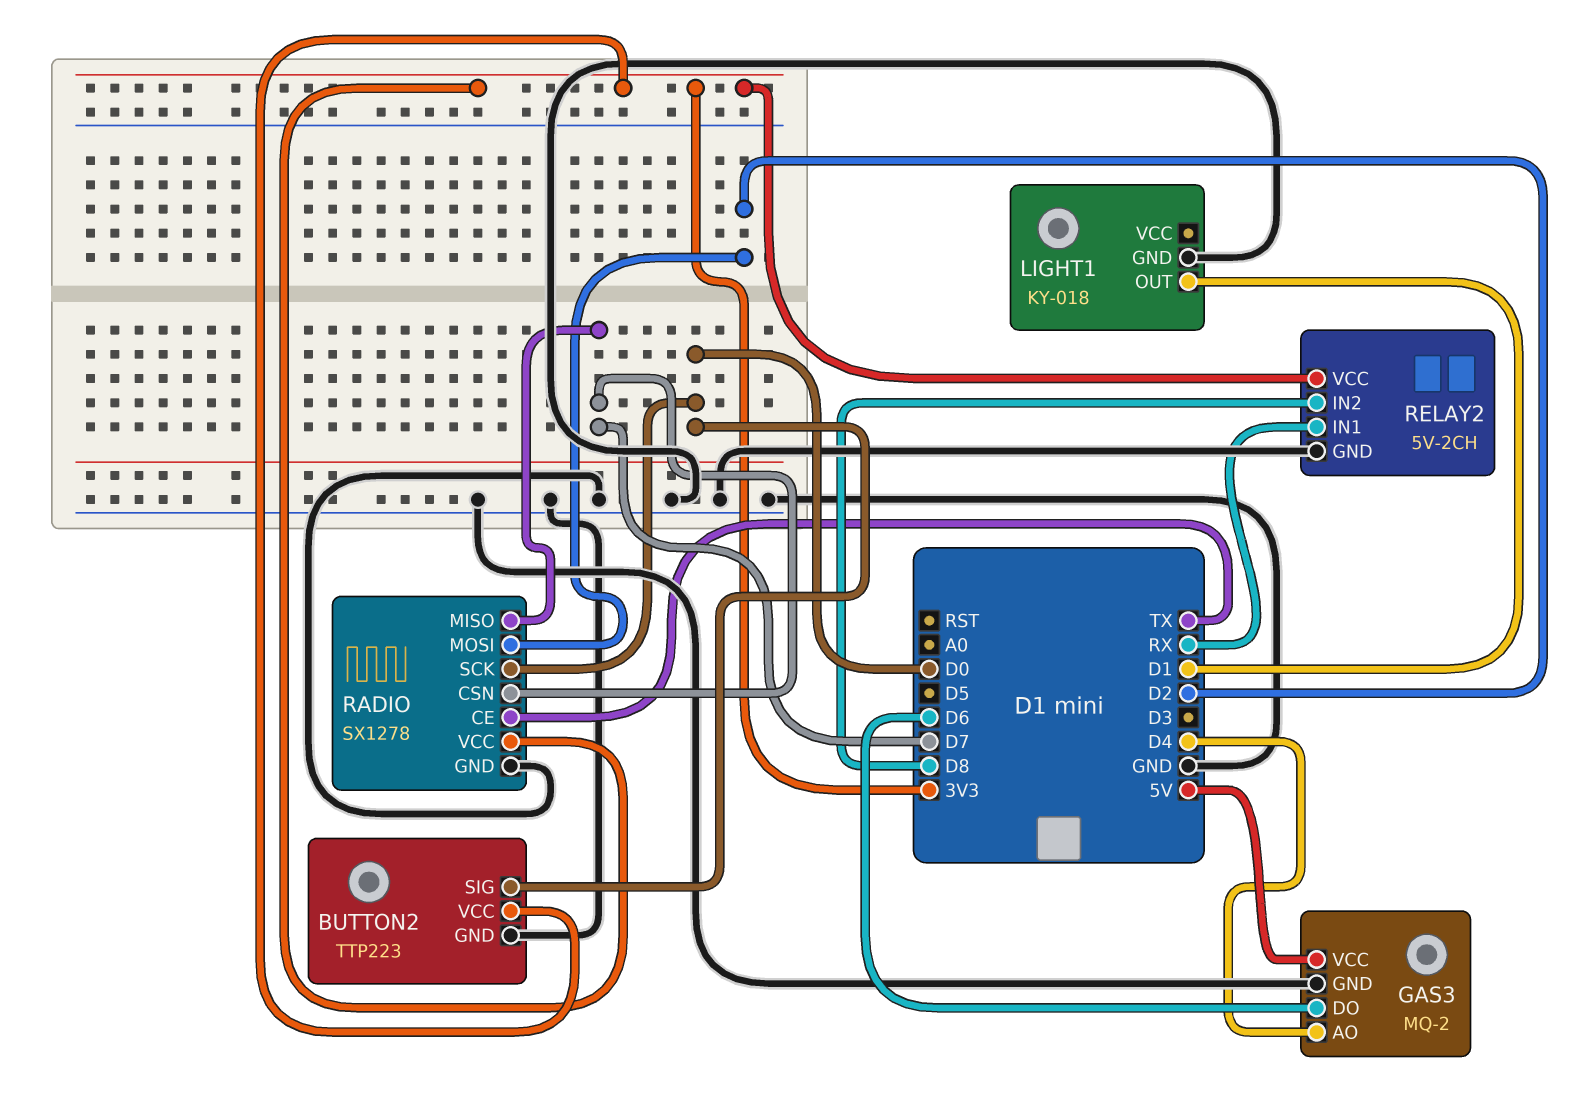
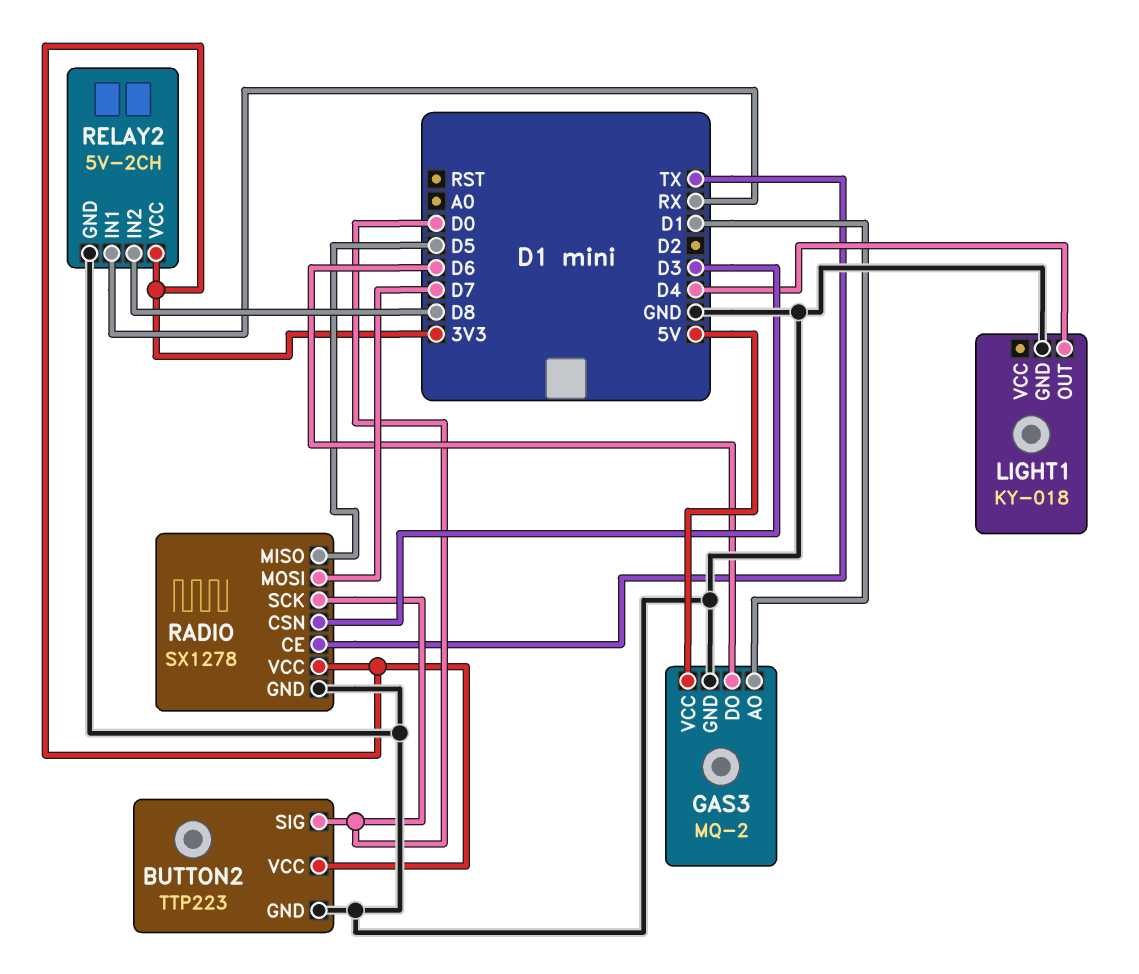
GAS3 pin AO: D4 -> D1
LIGHT1 pin OUT: D1 -> D4
RADIO pin CSN: D7 -> D3
RADIO pin MISO: D7 -> D5
RADIO pin MOSI: D2 -> D7

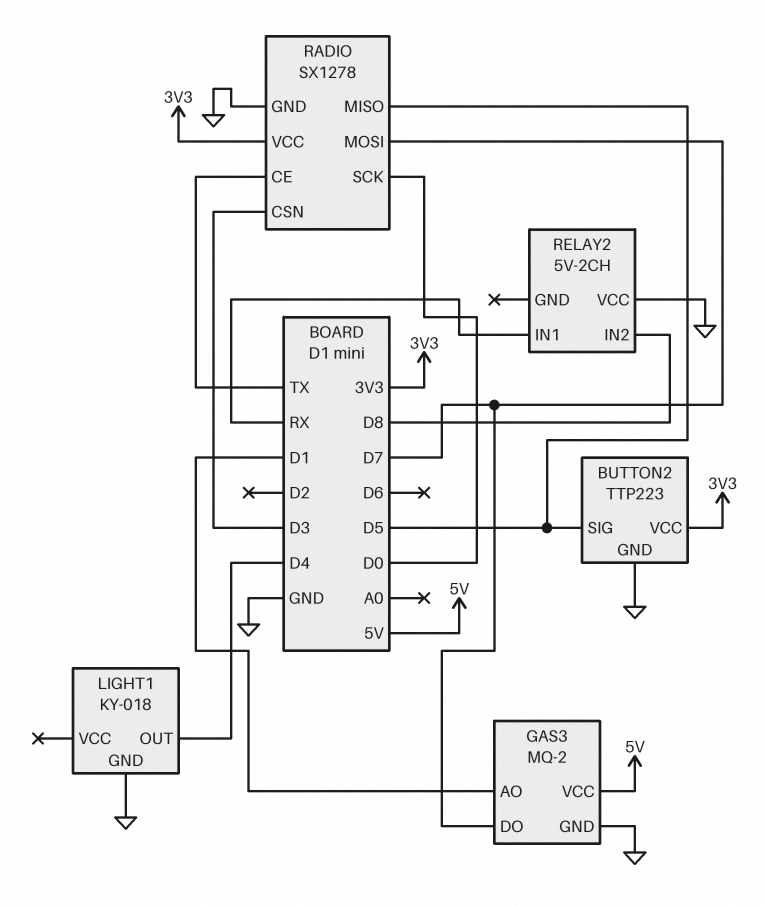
BUTTON2 pin SIG: D0 -> D5
GAS3 pin DO: D6 -> D7
RELAY2 pin GND: GND -> none
RELAY2 pin VCC: 3V3 -> GND

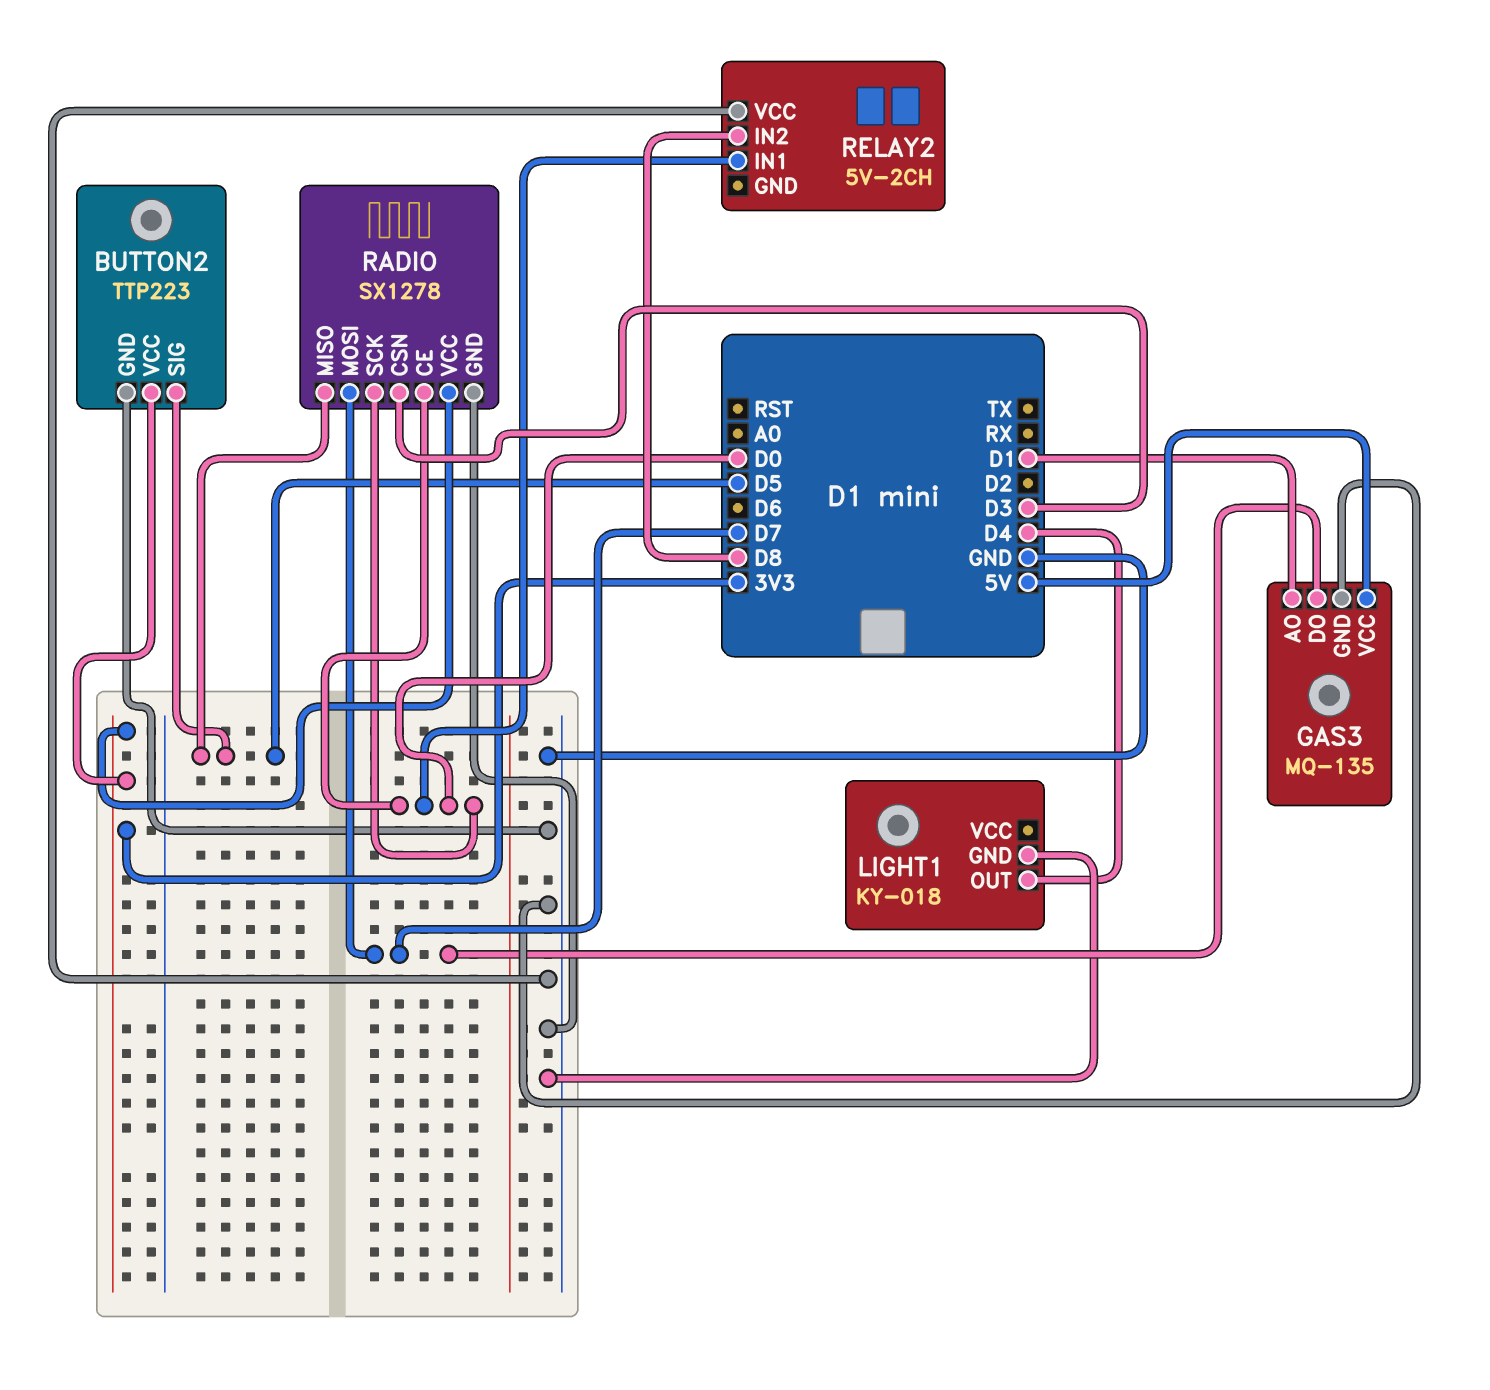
GAS3: MQ-2 -> MQ-135
RADIO pin CE: TX -> D0
RELAY2 pin IN1: RX -> D0

